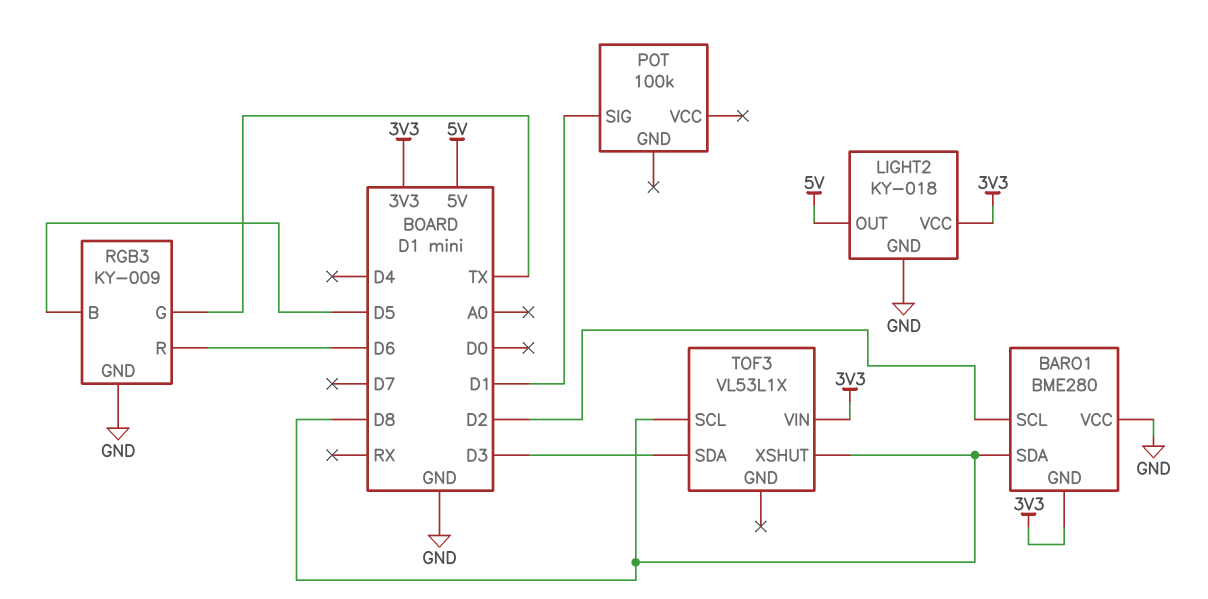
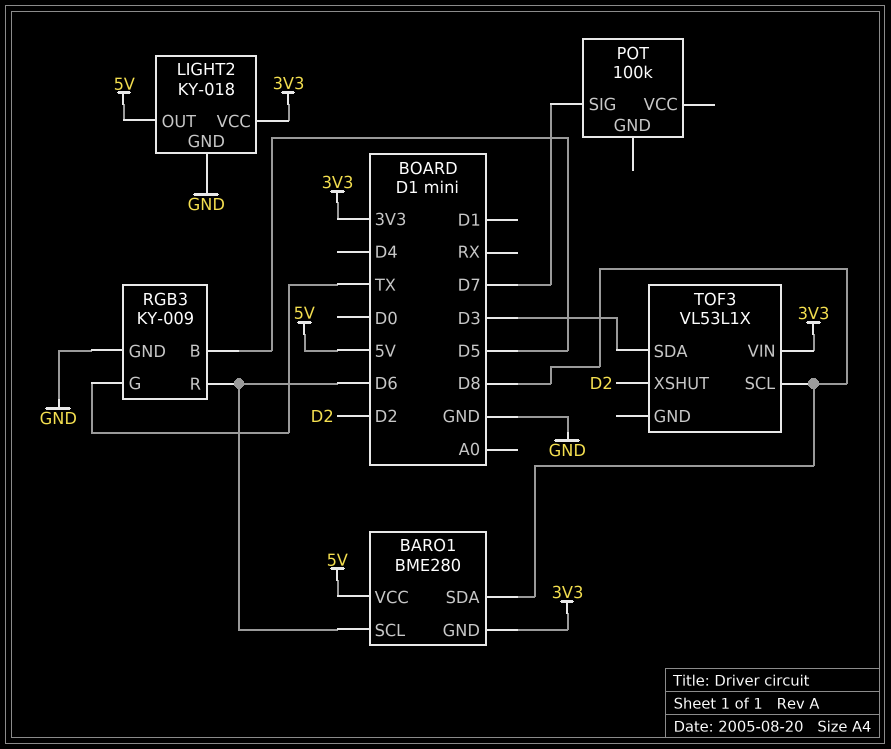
BARO1 pin SCL: D2 -> D6
BARO1 pin VCC: GND -> 5V
POT pin SIG: D1 -> D7
TOF3 pin XSHUT: D8 -> D2

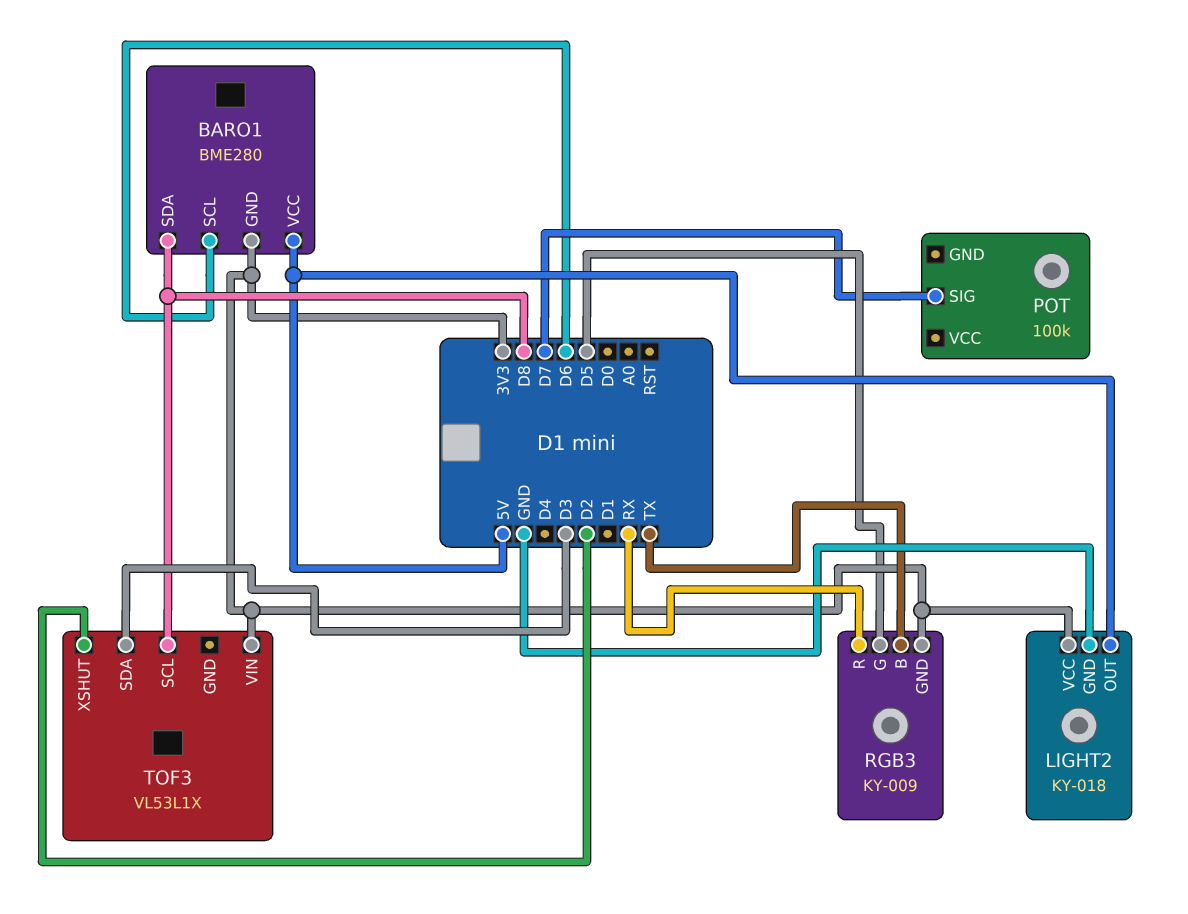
RGB3 pin B: D5 -> TX
RGB3 pin G: TX -> D5
RGB3 pin GND: GND -> 3V3
RGB3 pin R: D6 -> RX

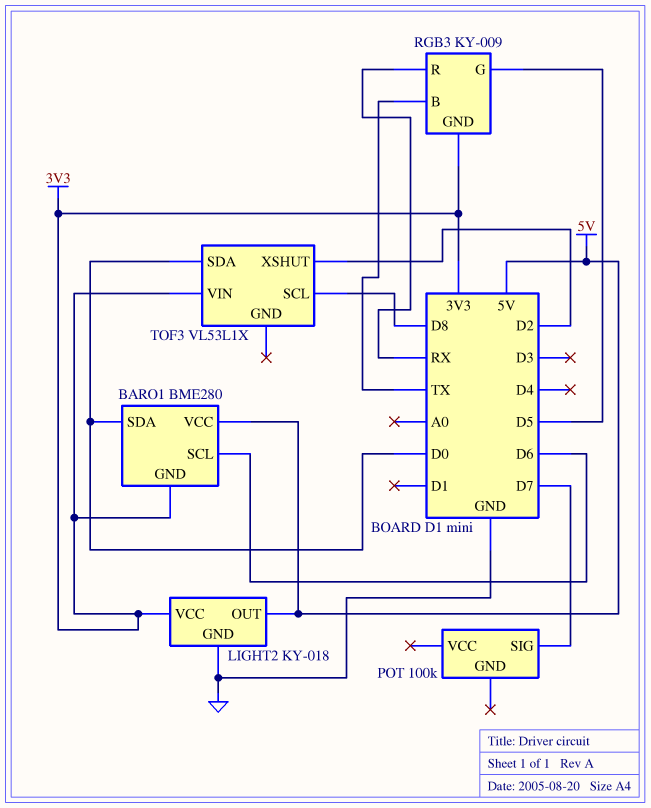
BARO1 pin SDA: D8 -> D0
TOF3 pin SDA: D3 -> D0

